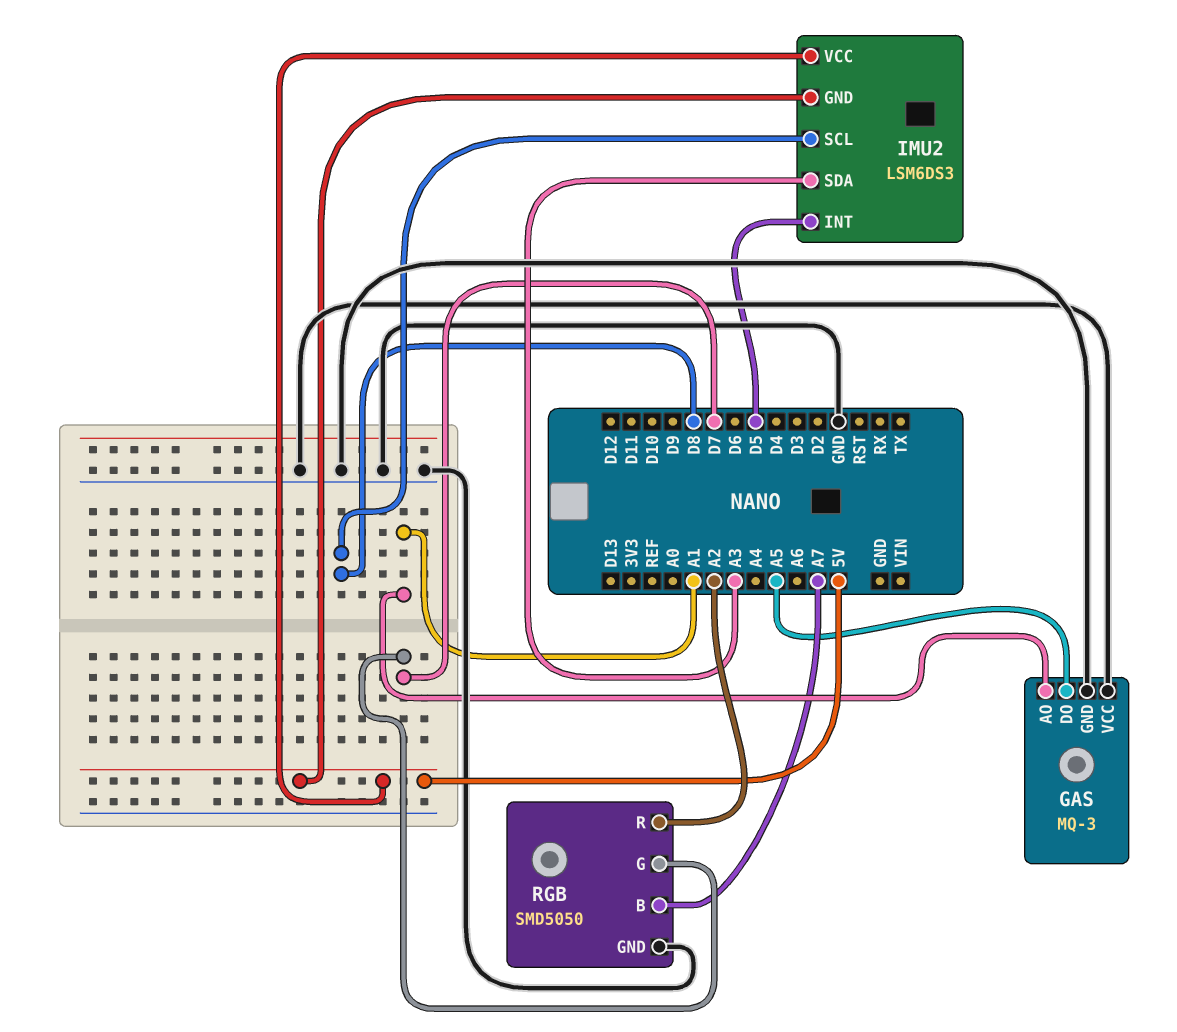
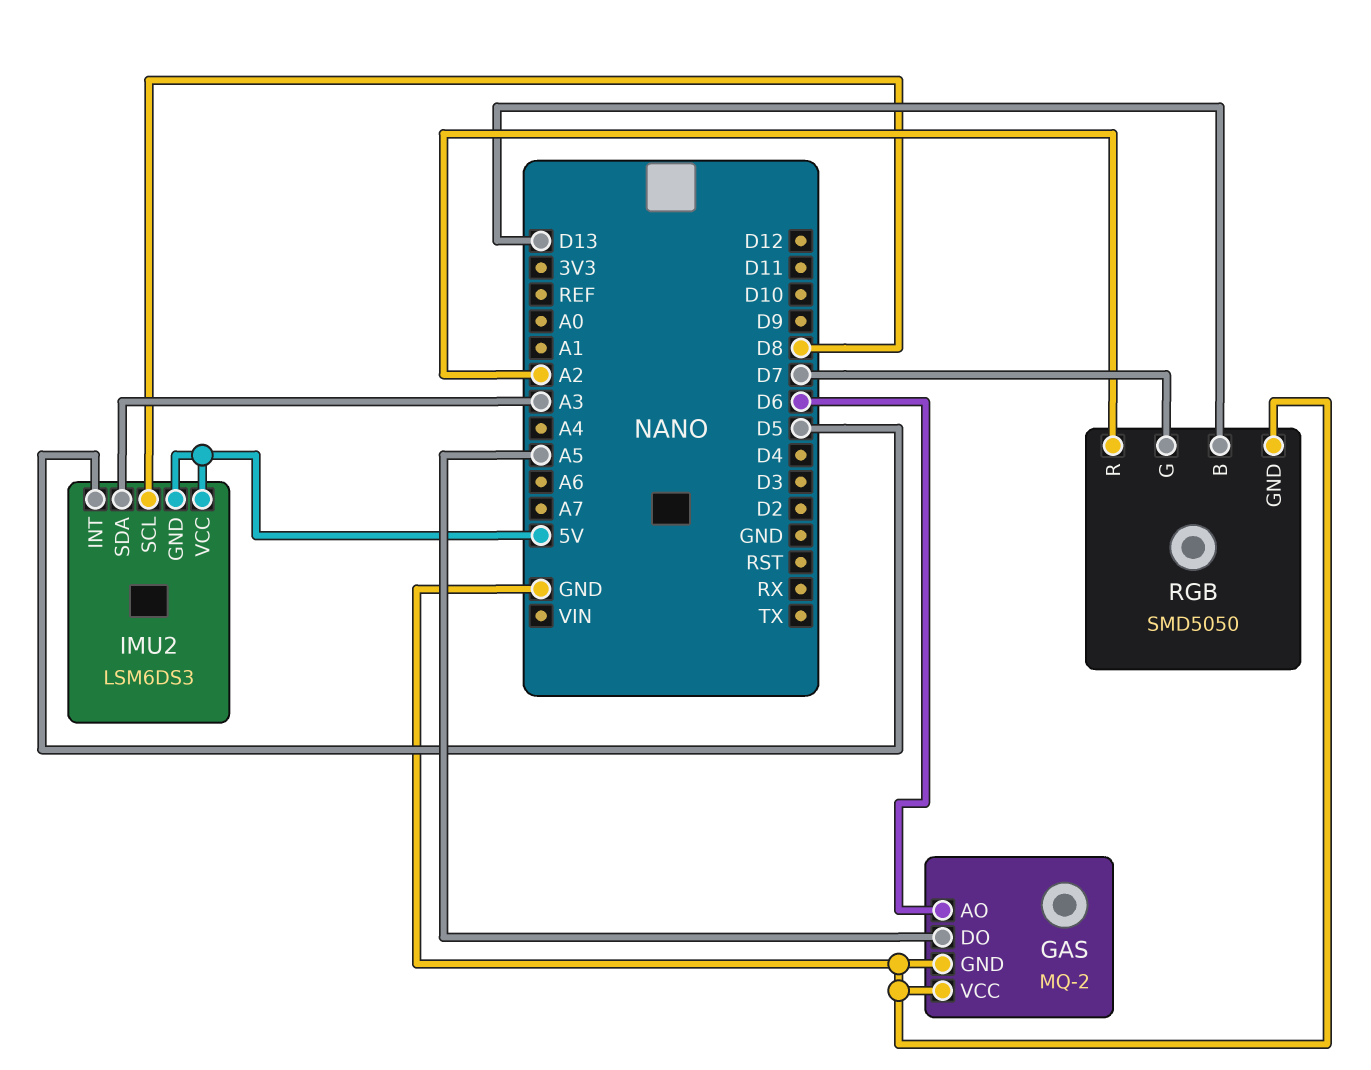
GAS: MQ-3 -> MQ-2
GAS pin AO: A1 -> D6
RGB pin B: A7 -> D13

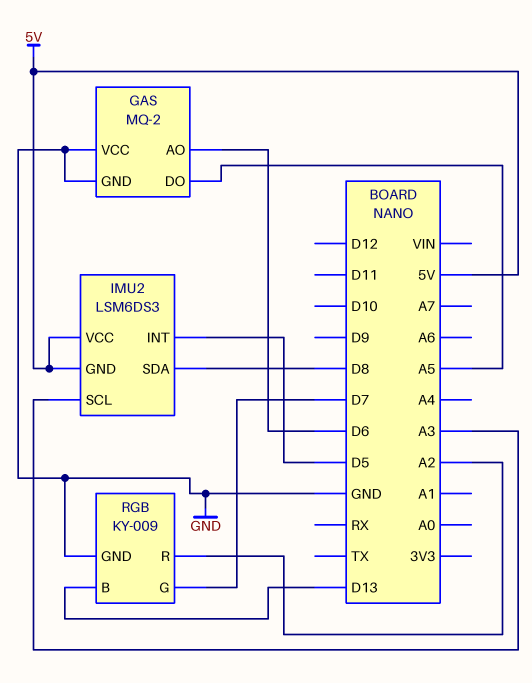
IMU2 pin SCL: D8 -> A3
IMU2 pin SDA: A3 -> D8
RGB: SMD5050 -> KY-009

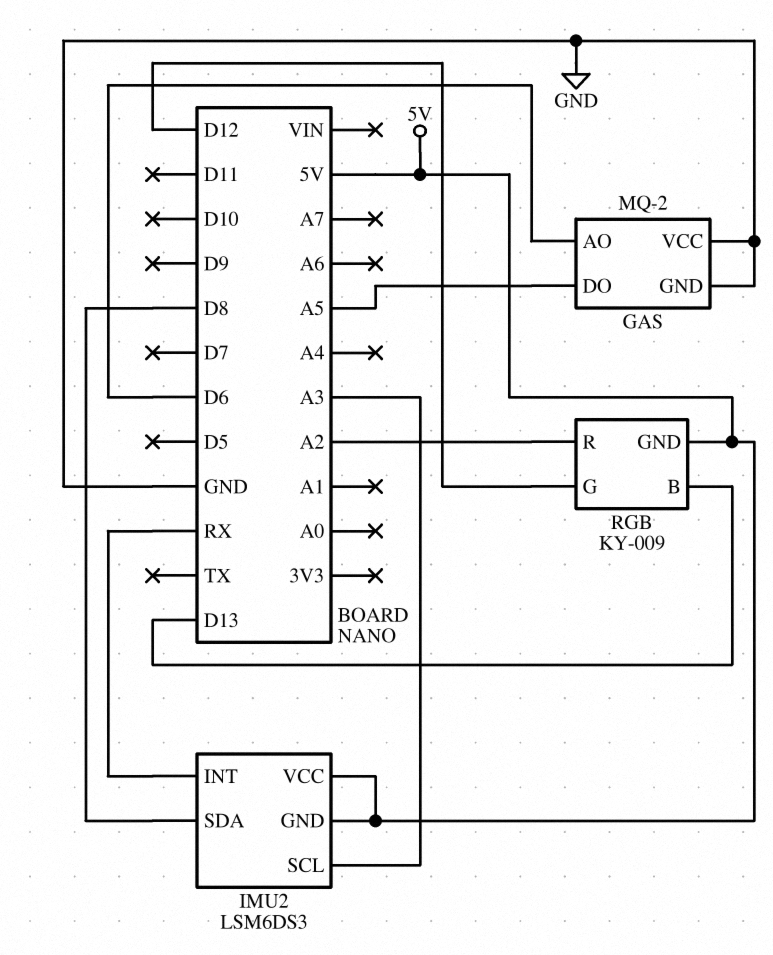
IMU2 pin INT: D5 -> RX
RGB pin G: D7 -> D12
RGB pin GND: GND -> 5V

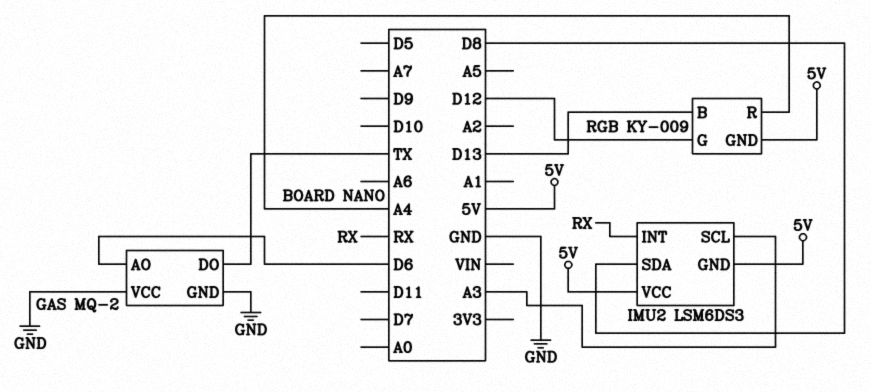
GAS pin DO: A5 -> TX
RGB pin R: A2 -> A4

